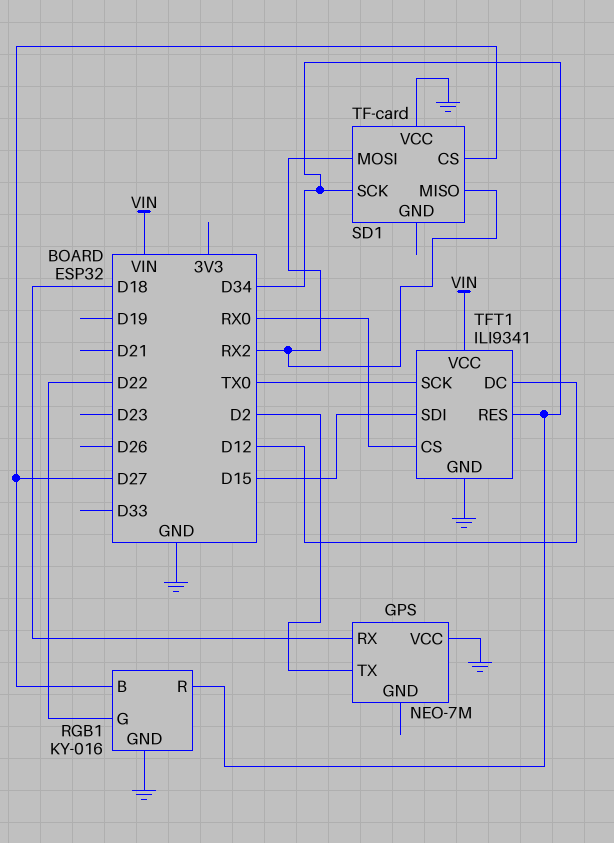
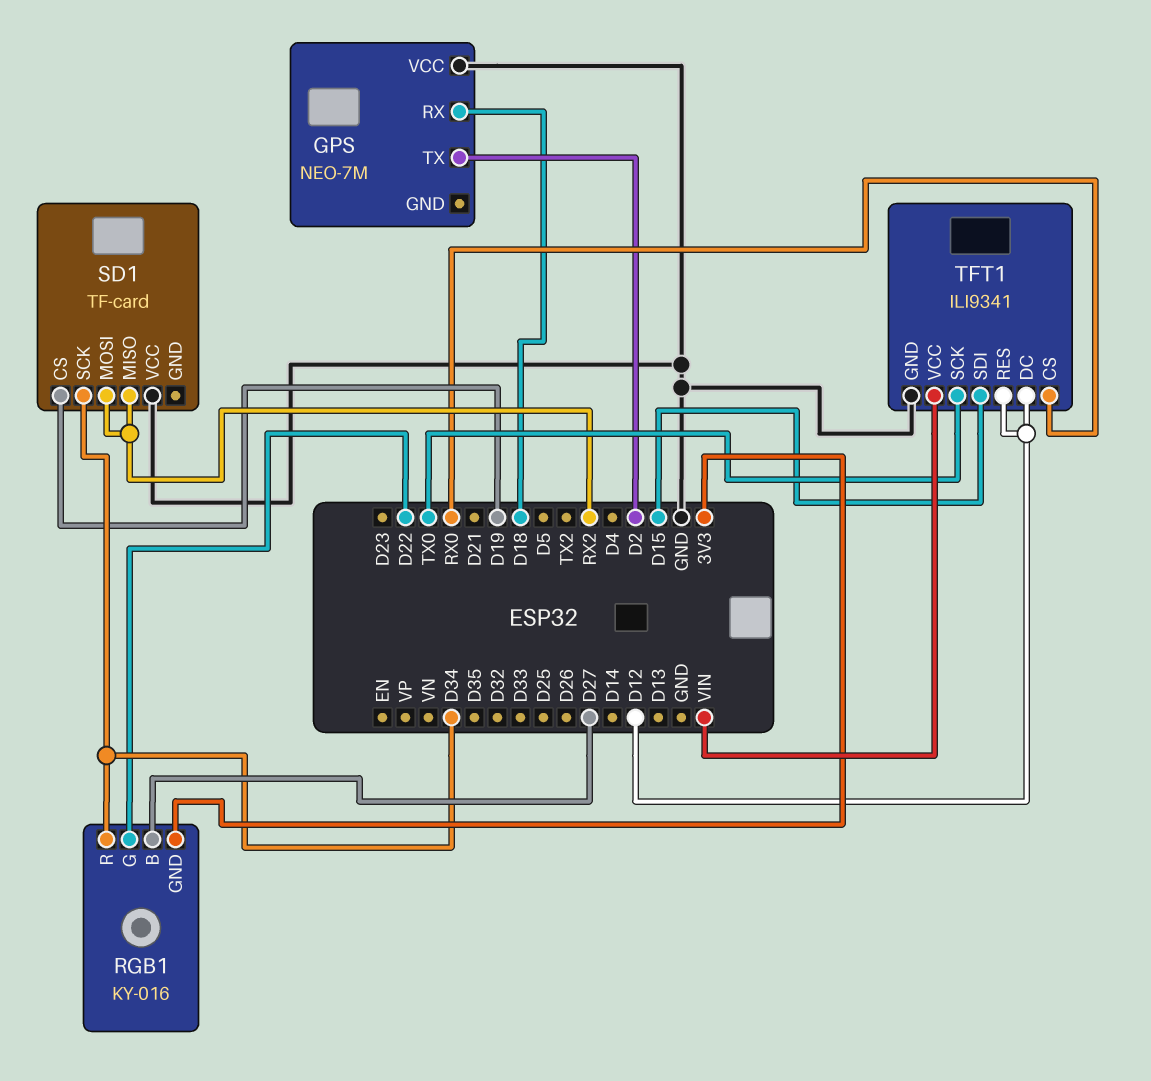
RGB1 pin GND: GND -> 3V3
SD1 pin CS: D27 -> D19
TFT1 pin RES: D34 -> D12

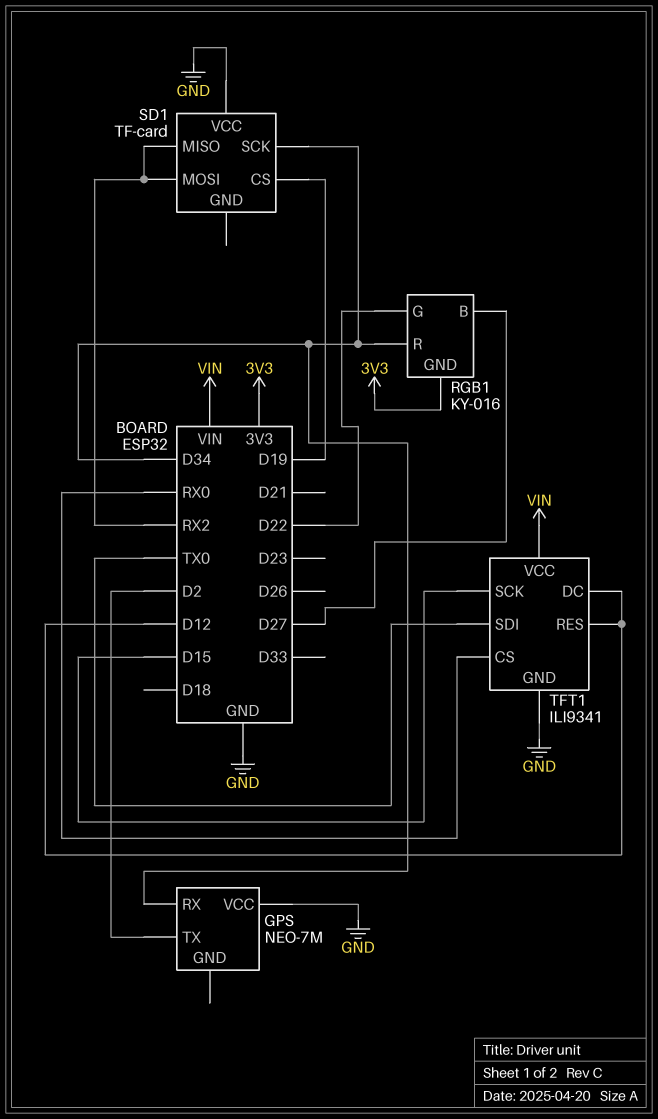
GPS pin RX: D18 -> D34
TFT1 pin SCK: TX0 -> D15
TFT1 pin SDI: D15 -> TX0

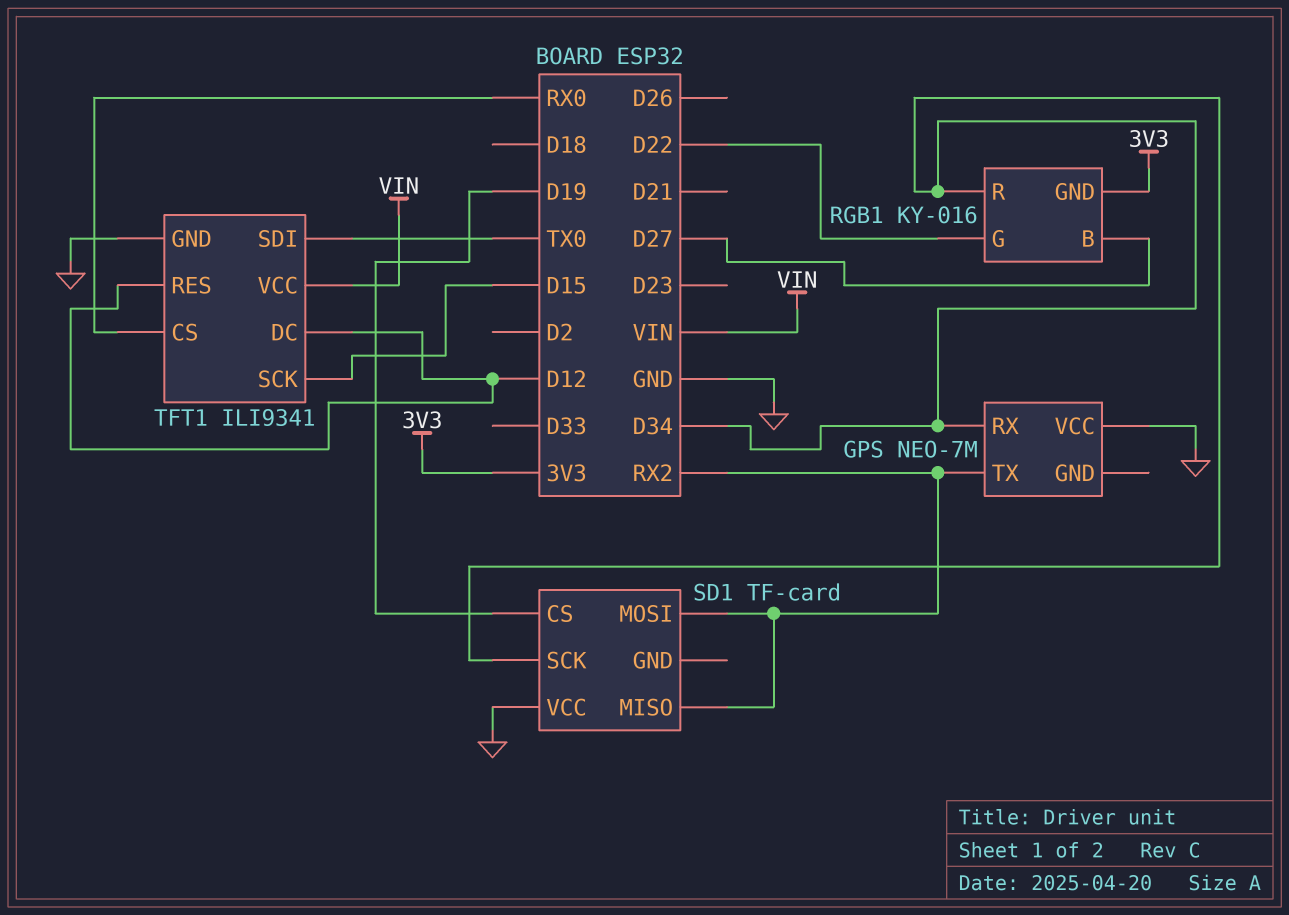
GPS pin TX: D2 -> RX2

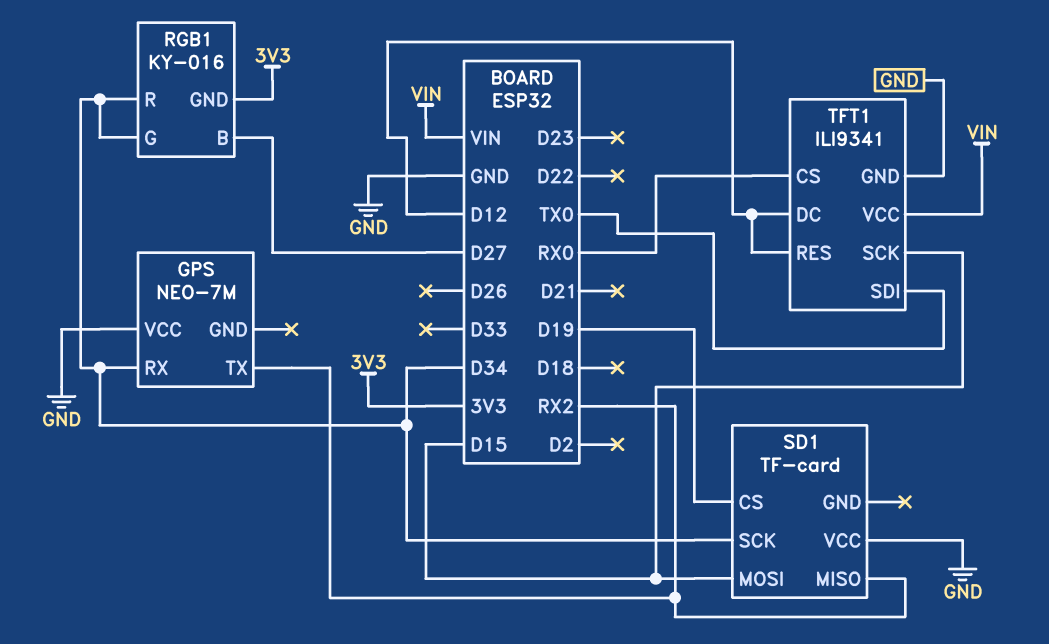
RGB1 pin G: D22 -> D34
SD1 pin MOSI: RX2 -> D15

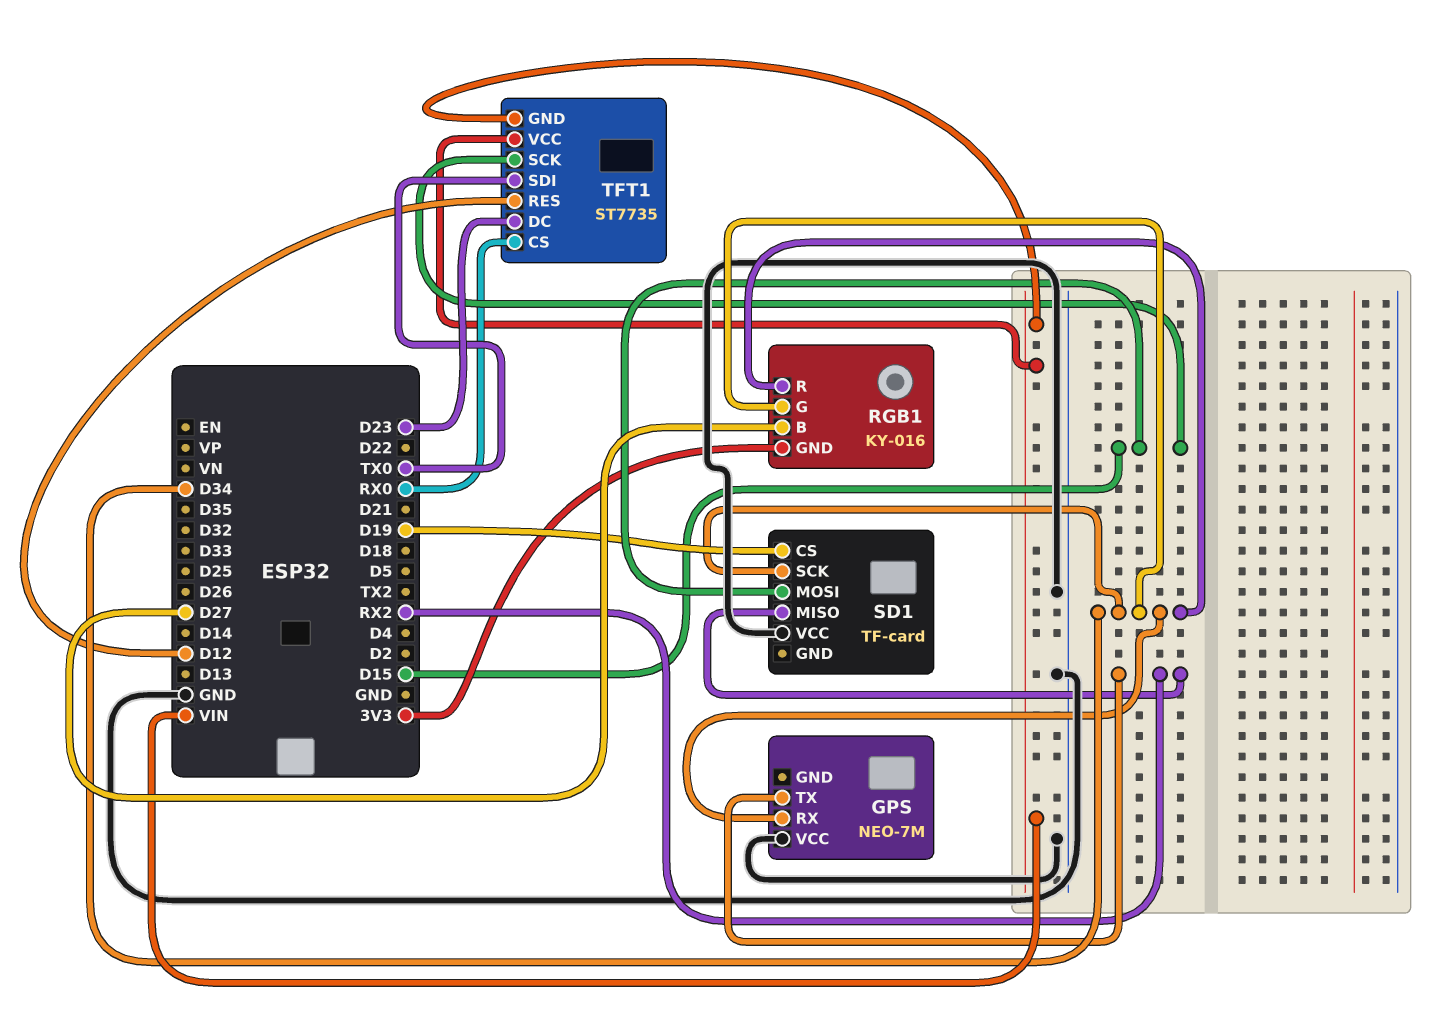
TFT1: ILI9341 -> ST7735
TFT1 pin DC: D12 -> D23
TFT1 pin GND: GND -> VIN

